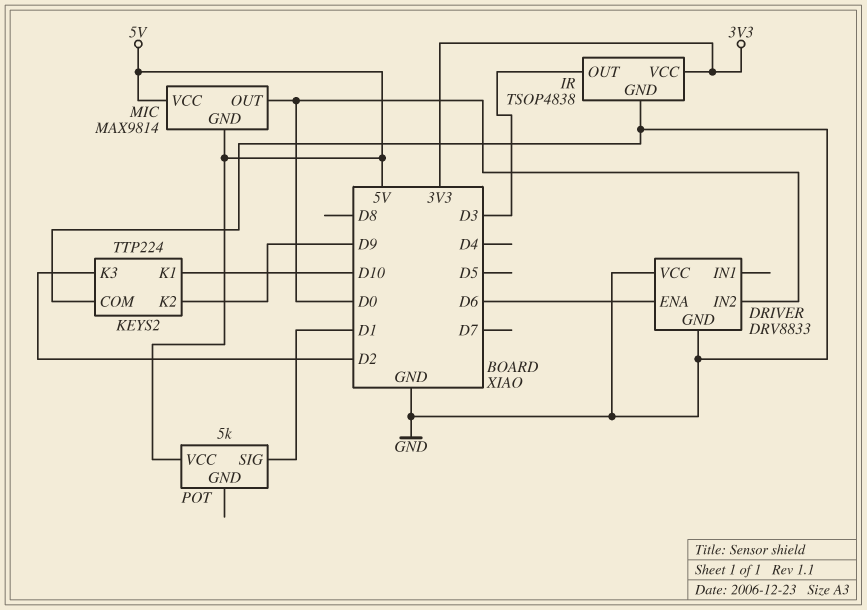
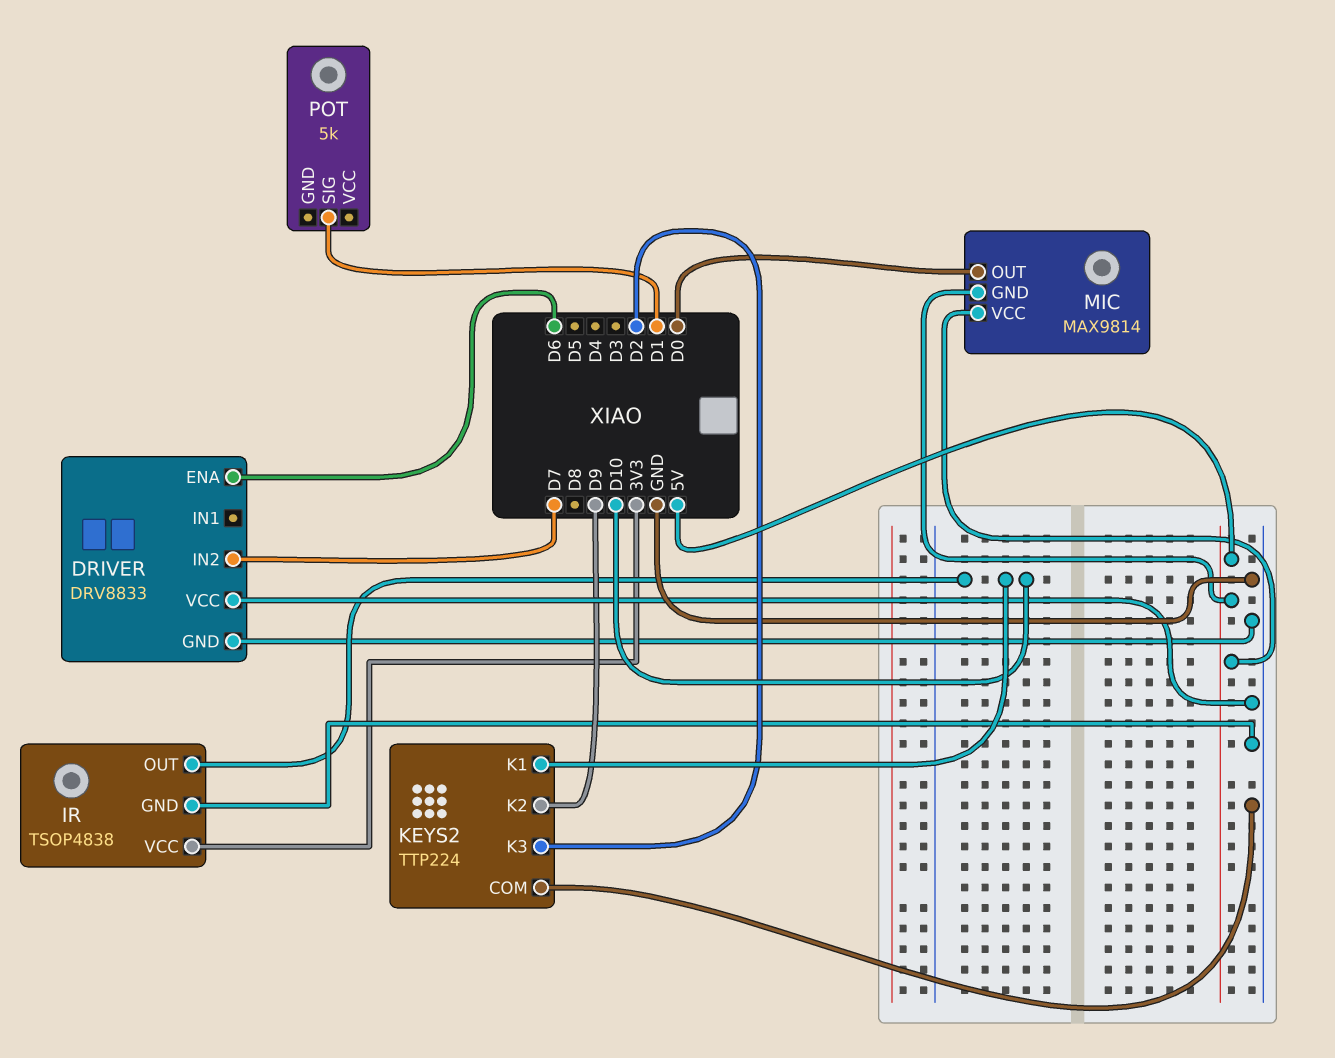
DRIVER pin IN2: D0 -> D7
IR pin OUT: D3 -> D10
POT pin VCC: 5V -> none

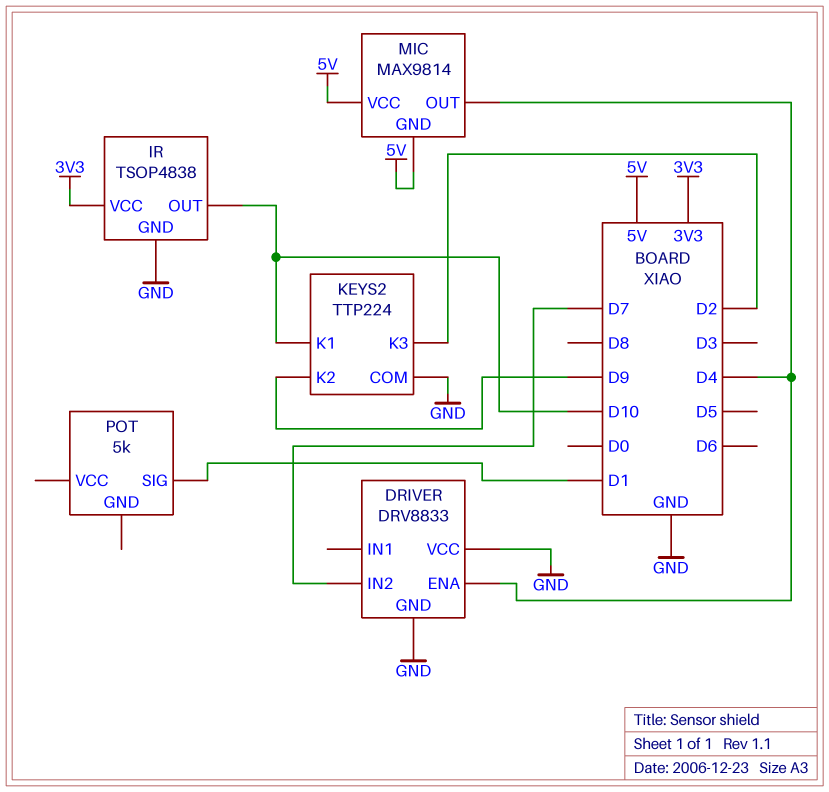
DRIVER pin ENA: D6 -> D4
MIC pin OUT: D0 -> D4

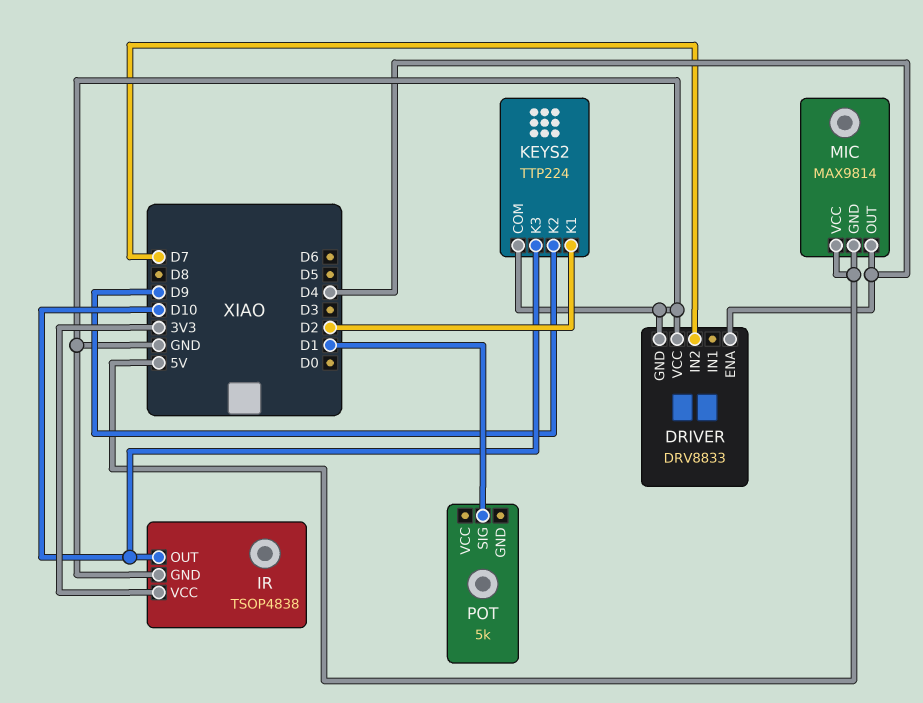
KEYS2 pin K1: D10 -> D2
KEYS2 pin K3: D2 -> D10

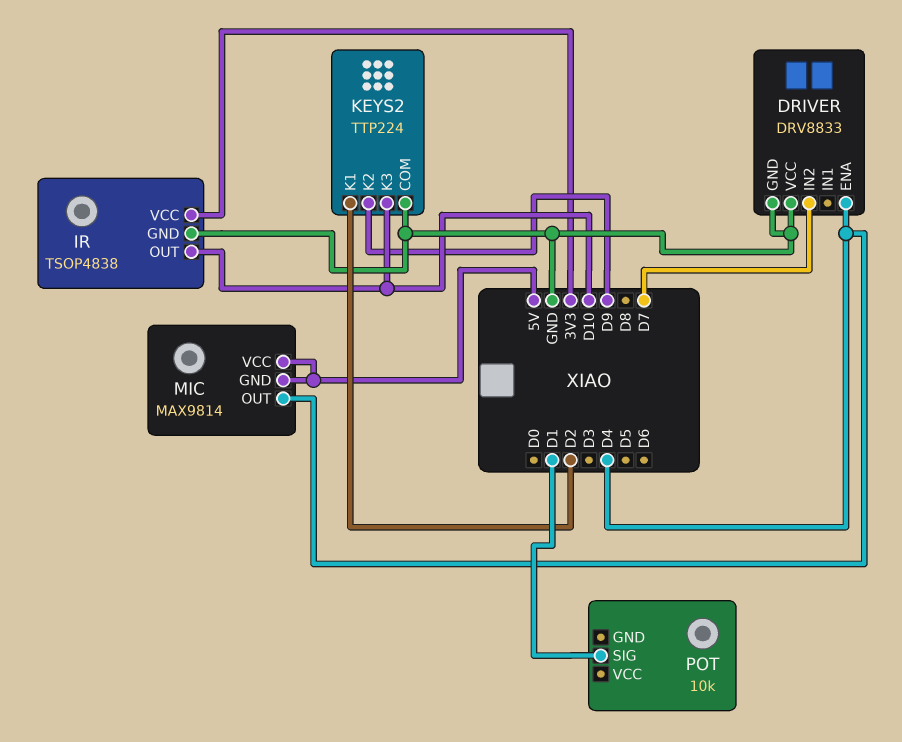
POT: 5k -> 10k

